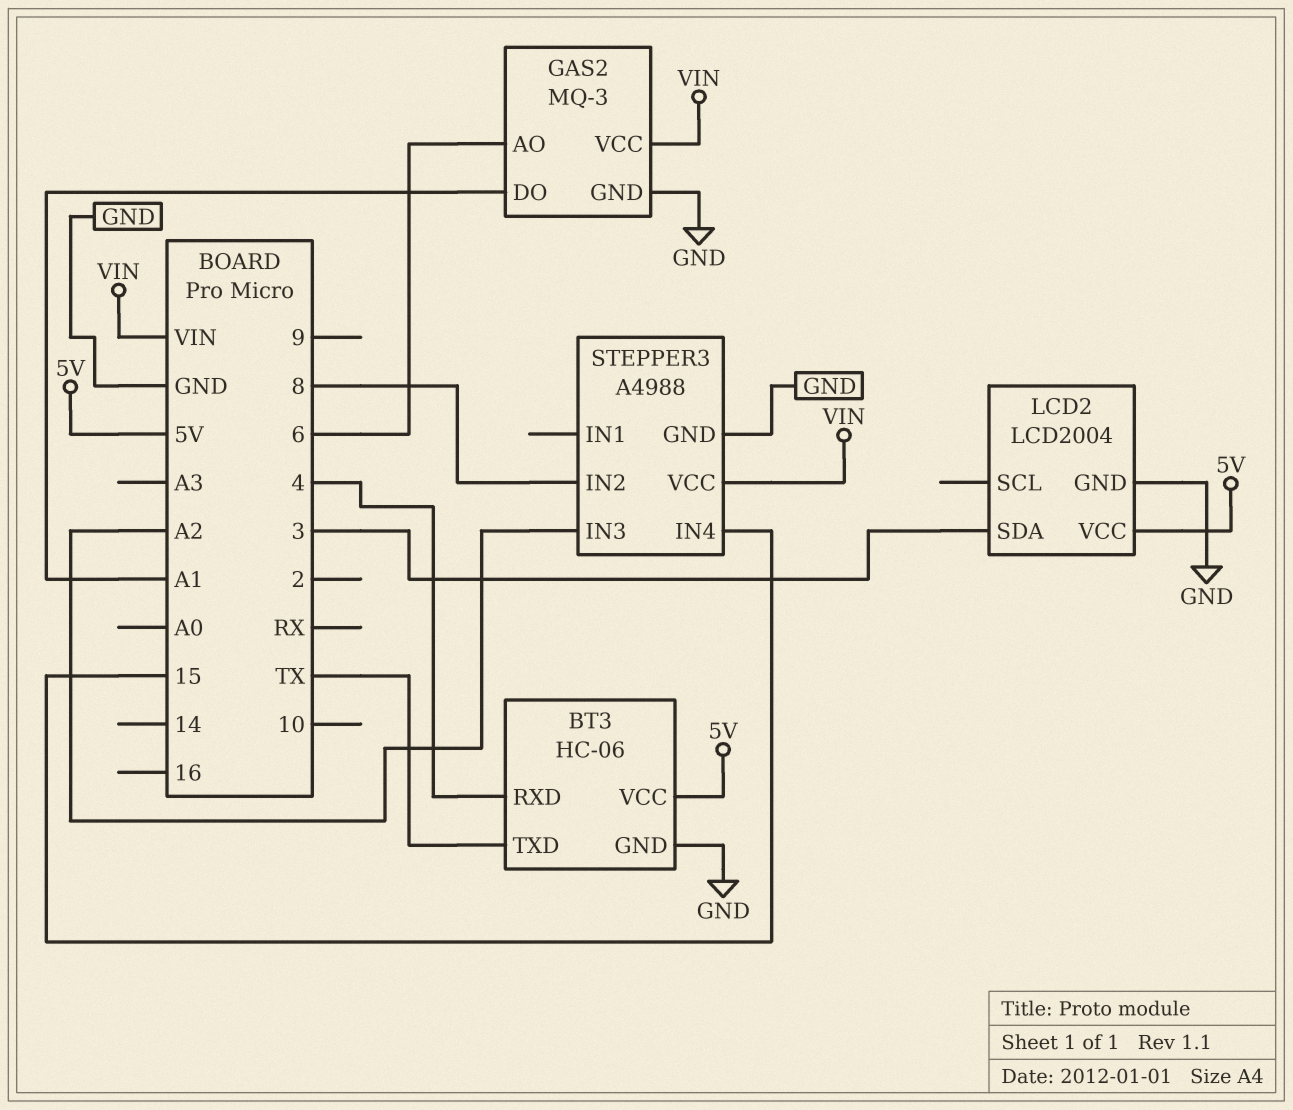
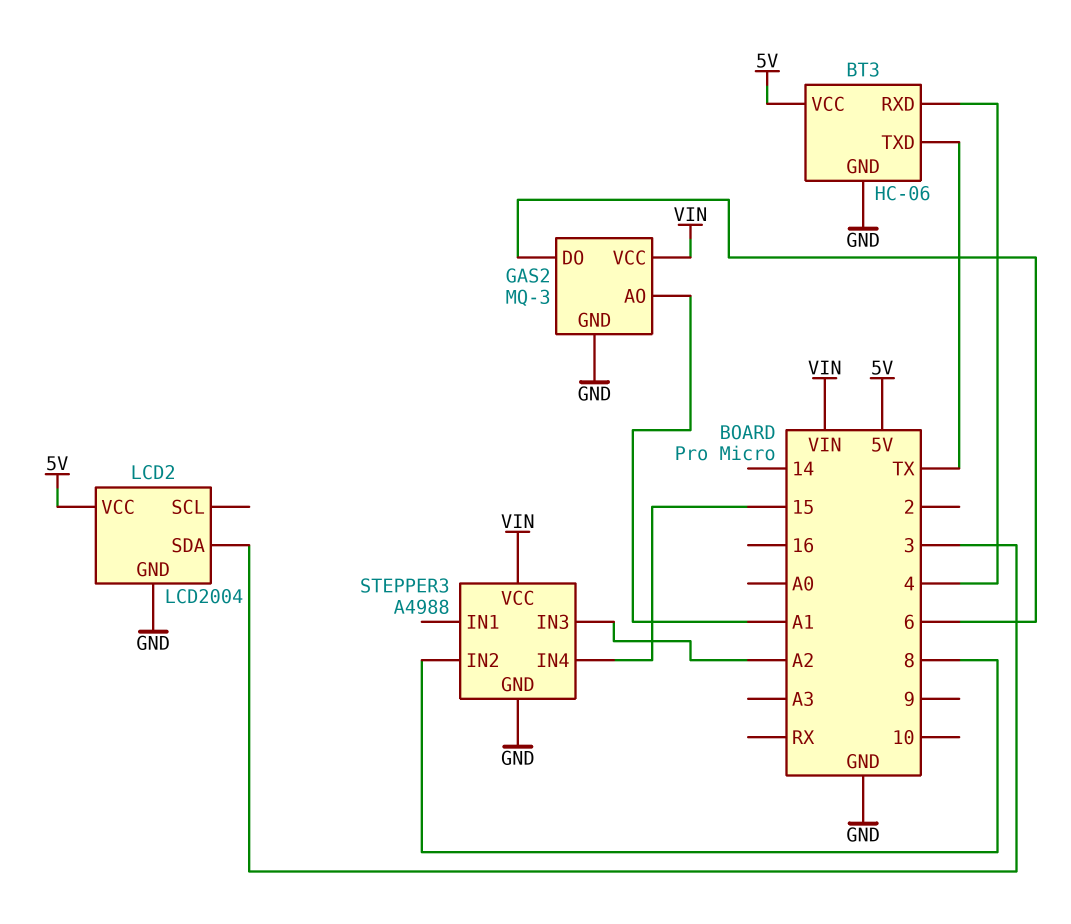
GAS2 pin AO: 6 -> A1
GAS2 pin DO: A1 -> 6

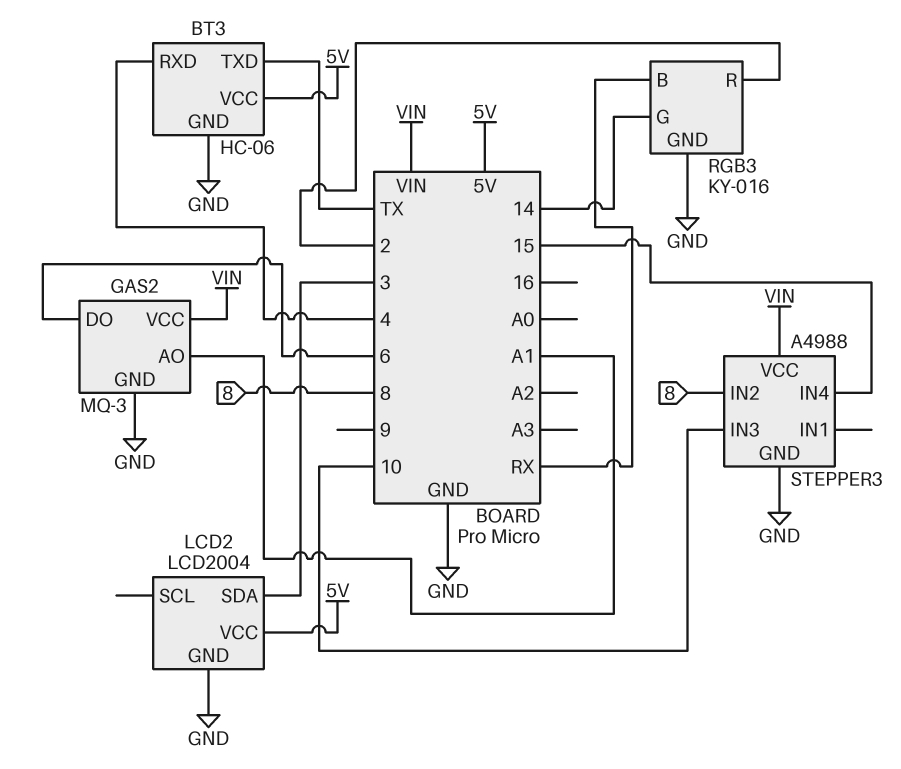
RGB3: none -> KY-016
RGB3 pin B: none -> RX
RGB3 pin G: none -> 14
RGB3 pin GND: none -> GND
RGB3 pin R: none -> 2
STEPPER3 pin IN3: A2 -> 10

